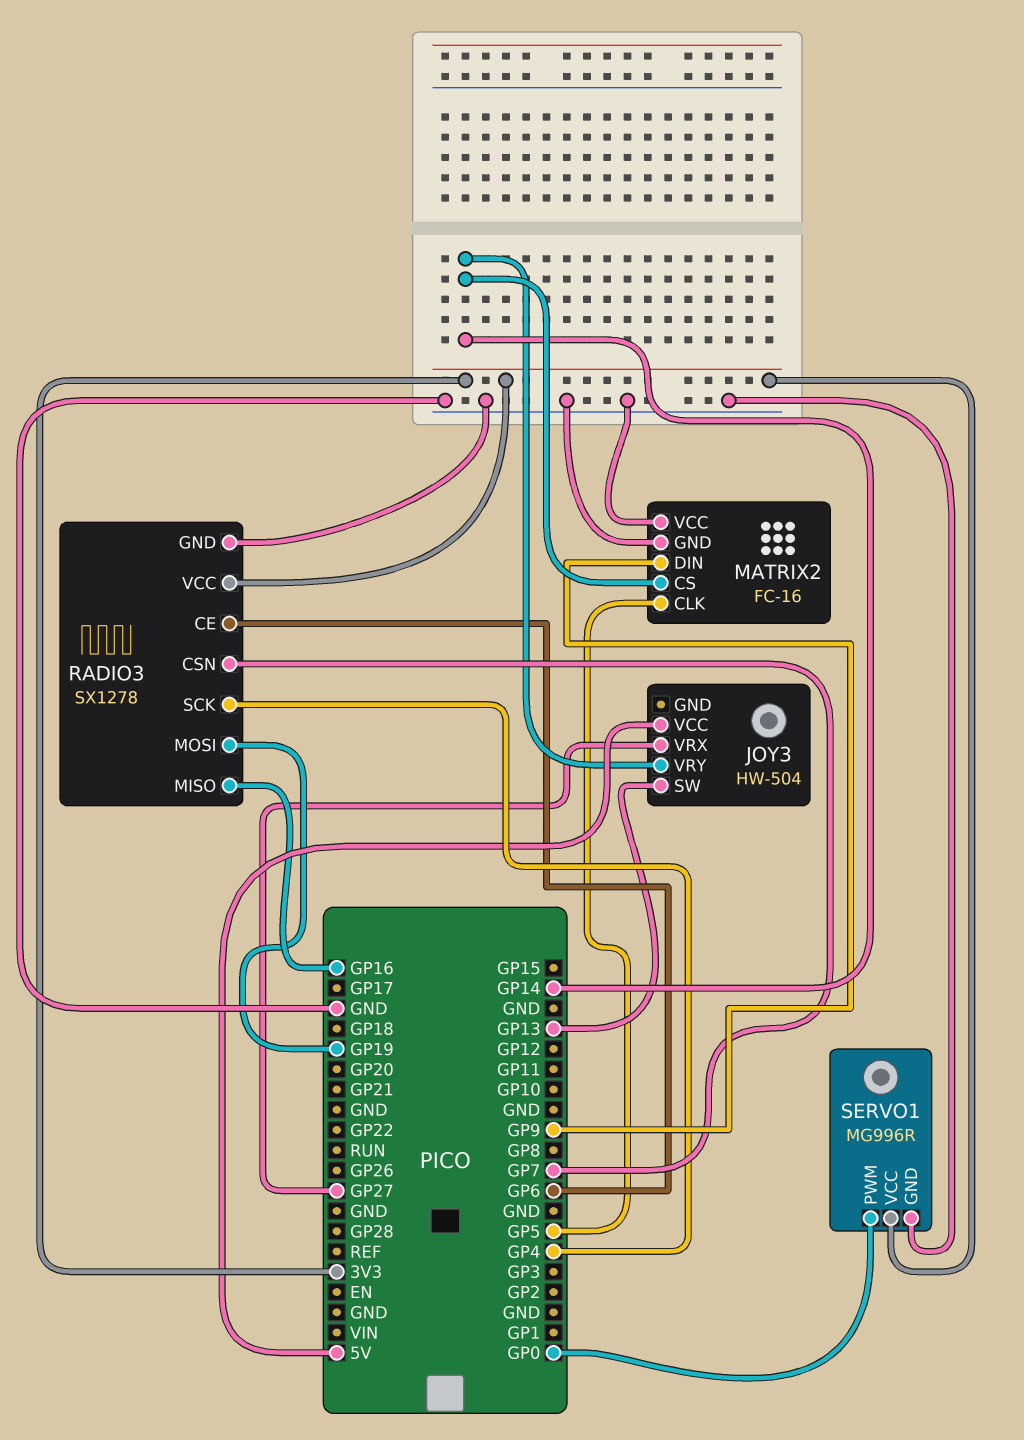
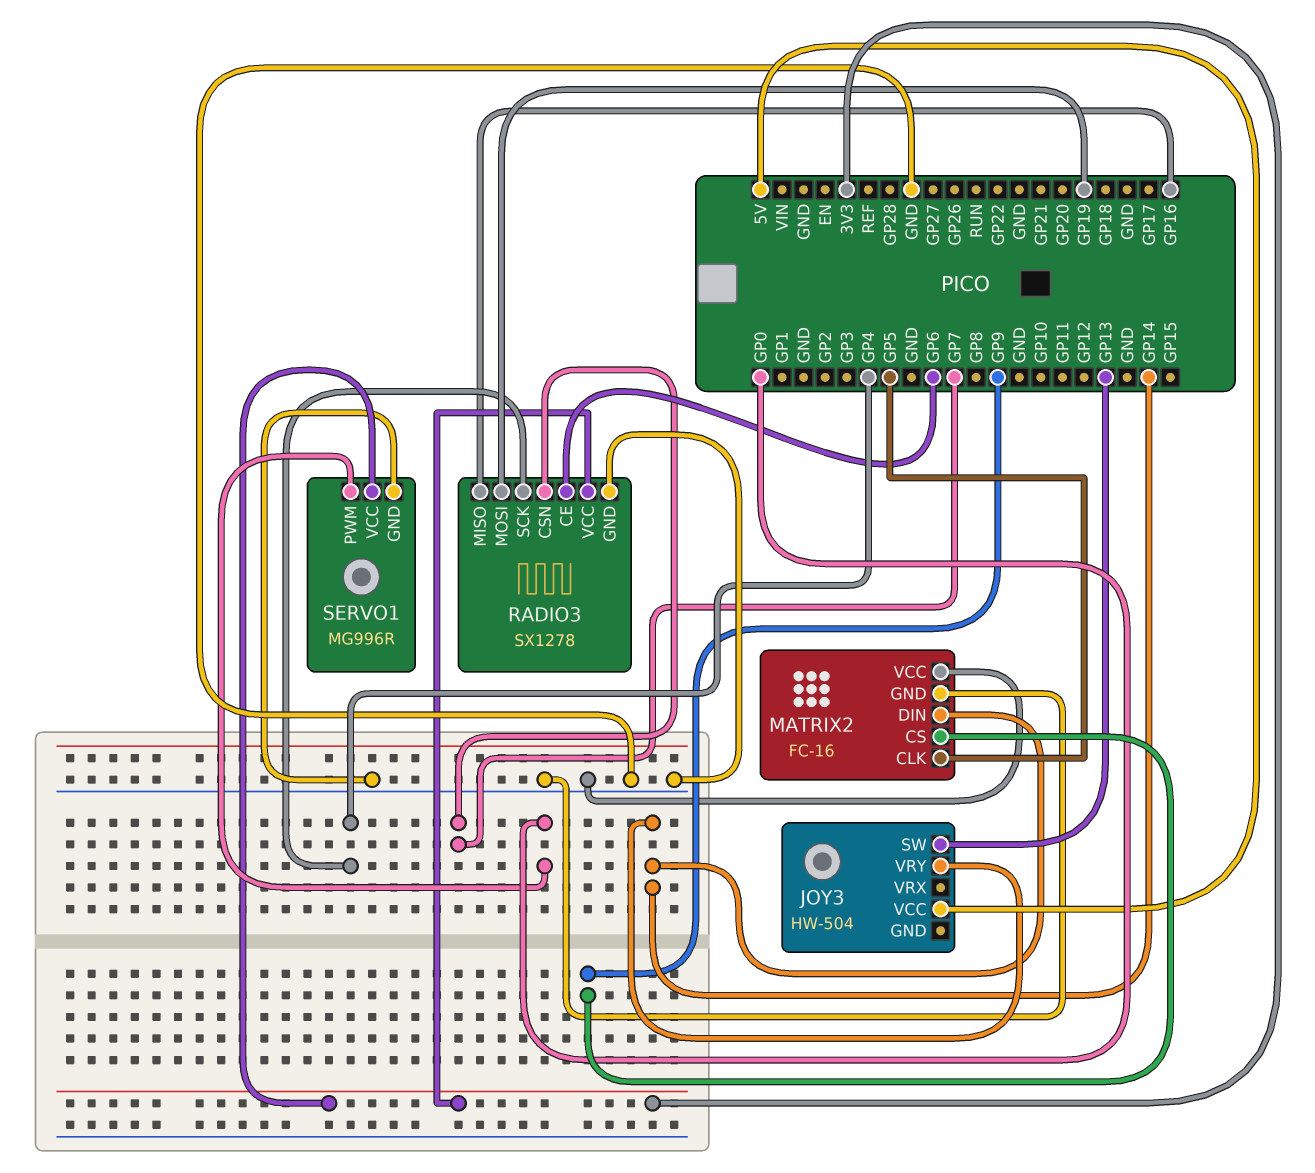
JOY3 pin VRX: GP27 -> none
MATRIX2 pin CS: GP14 -> GP9
MATRIX2 pin DIN: GP9 -> GP14

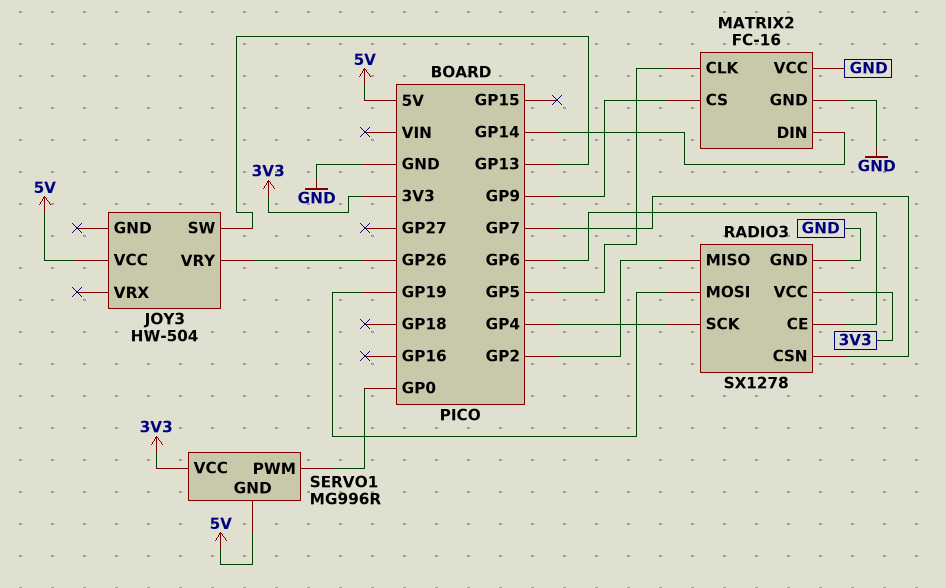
JOY3 pin VRY: GP14 -> GP26
RADIO3 pin MISO: GP16 -> GP2
SERVO1 pin GND: GND -> 5V

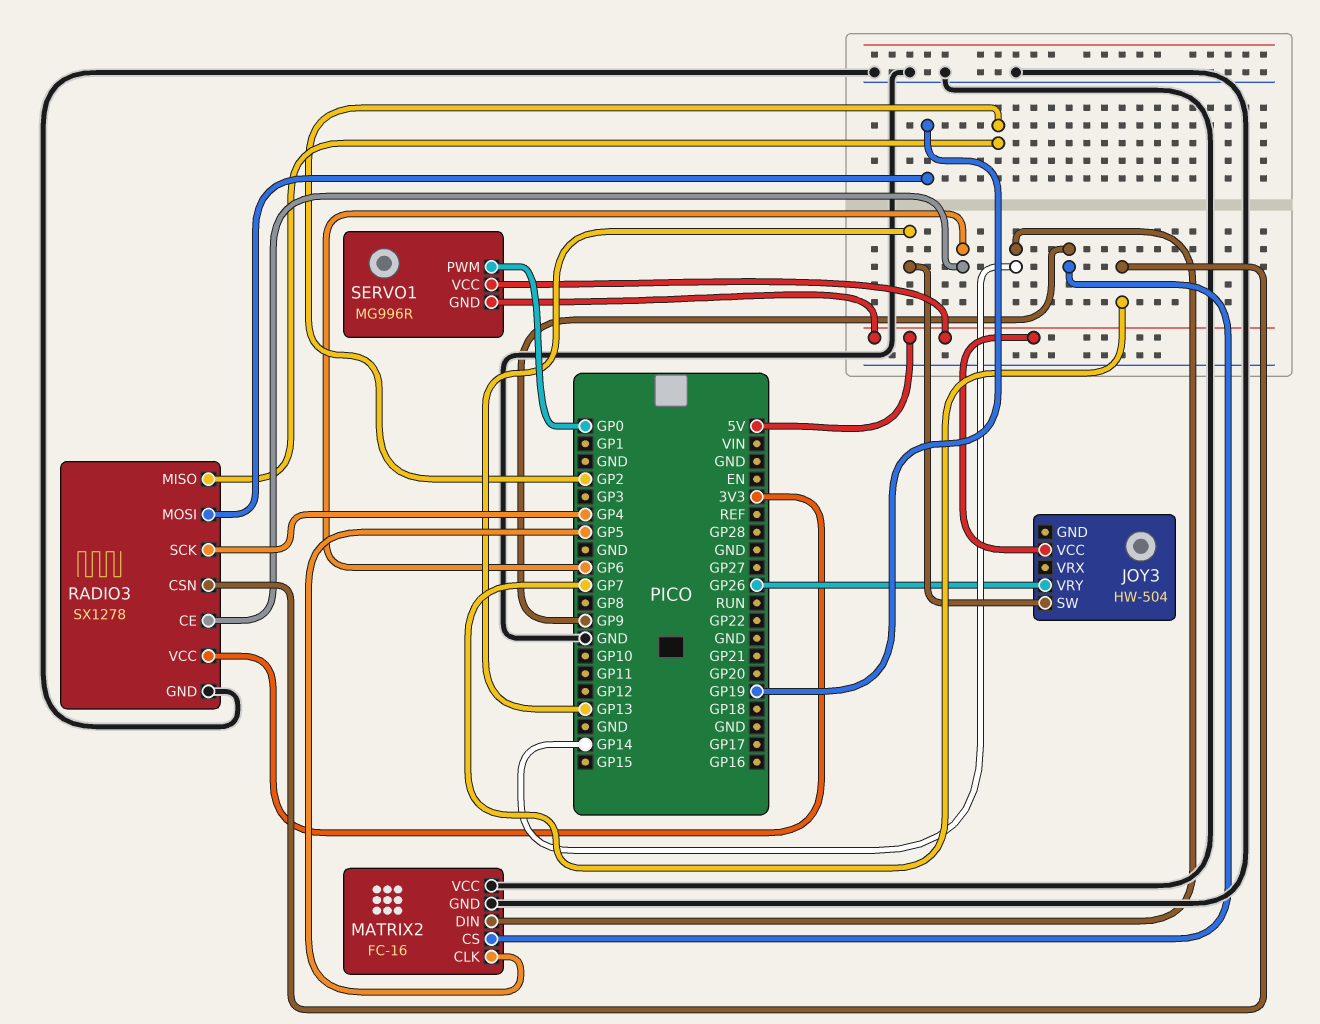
SERVO1 pin VCC: 3V3 -> 5V

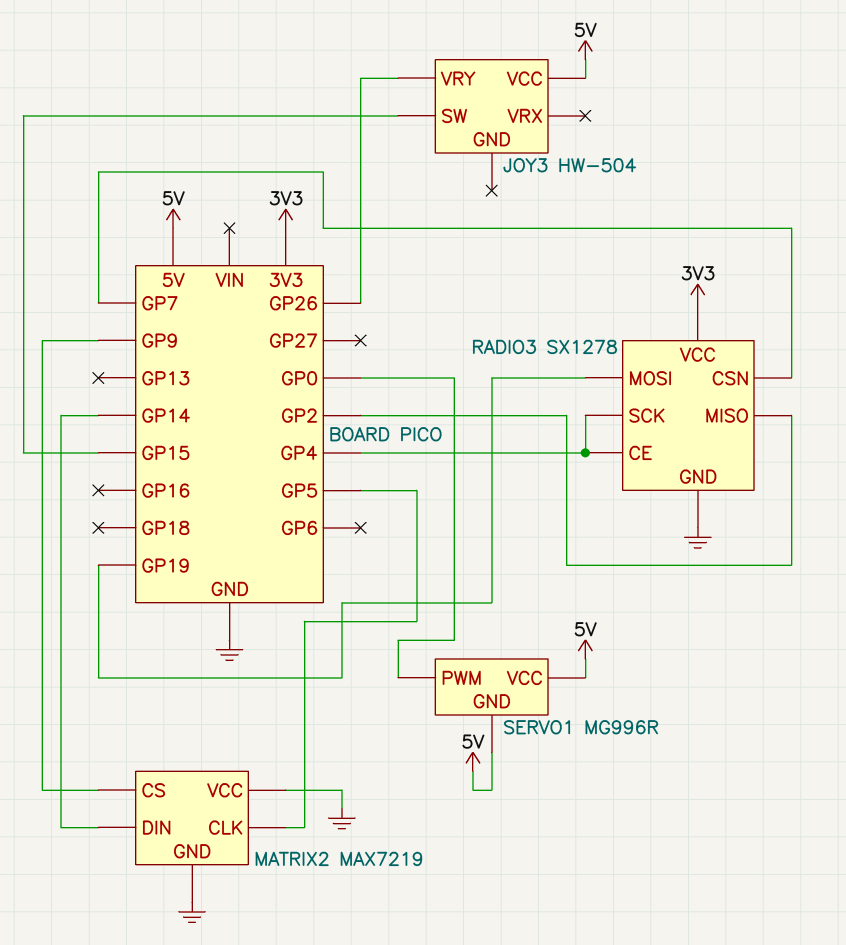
JOY3 pin SW: GP13 -> GP15
MATRIX2: FC-16 -> MAX7219
RADIO3 pin CE: GP6 -> GP4

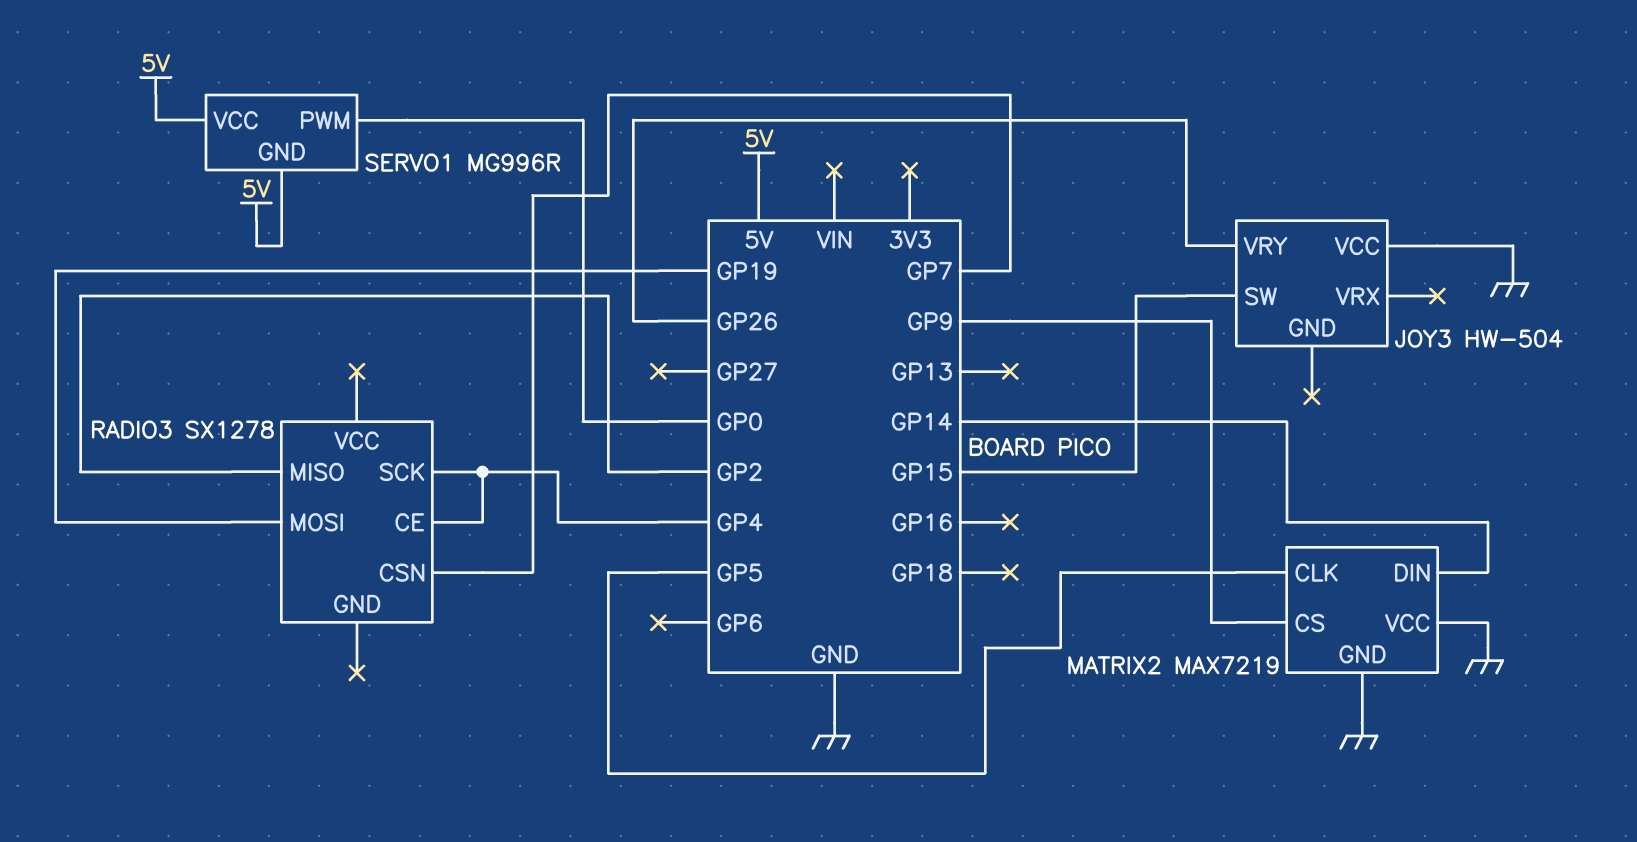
JOY3 pin VCC: 5V -> GND
RADIO3 pin GND: GND -> none
RADIO3 pin VCC: 3V3 -> none

